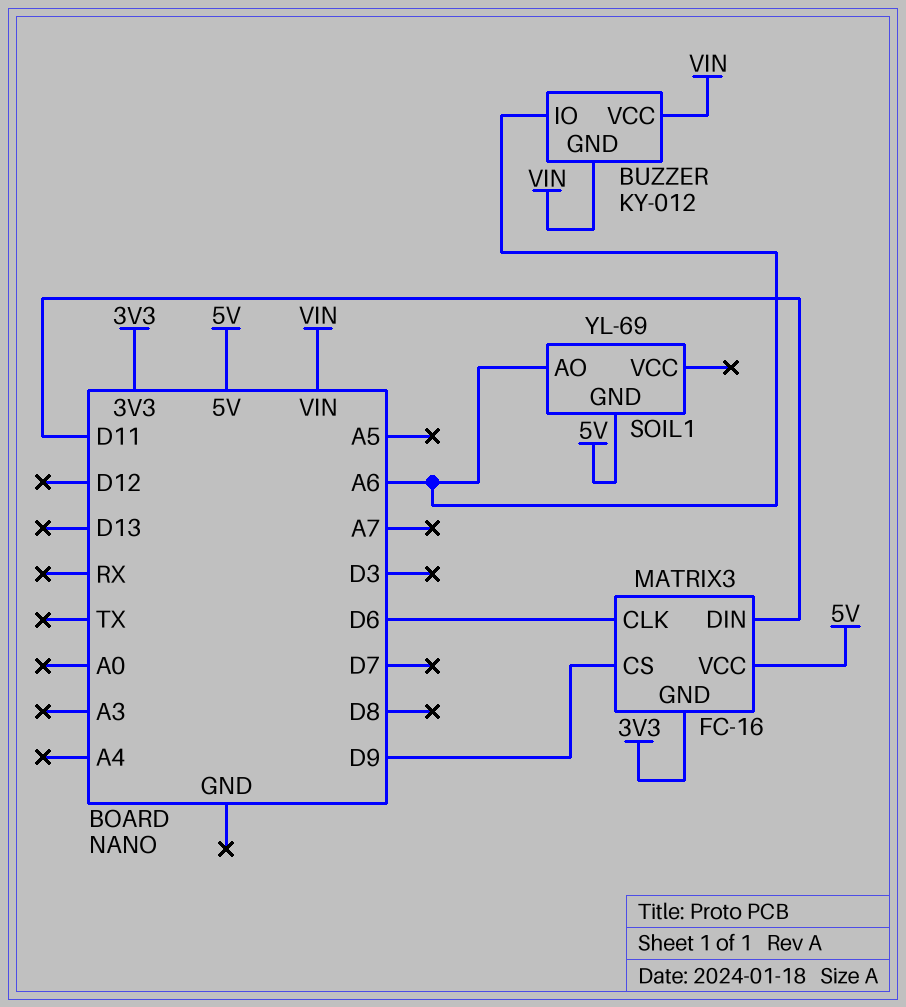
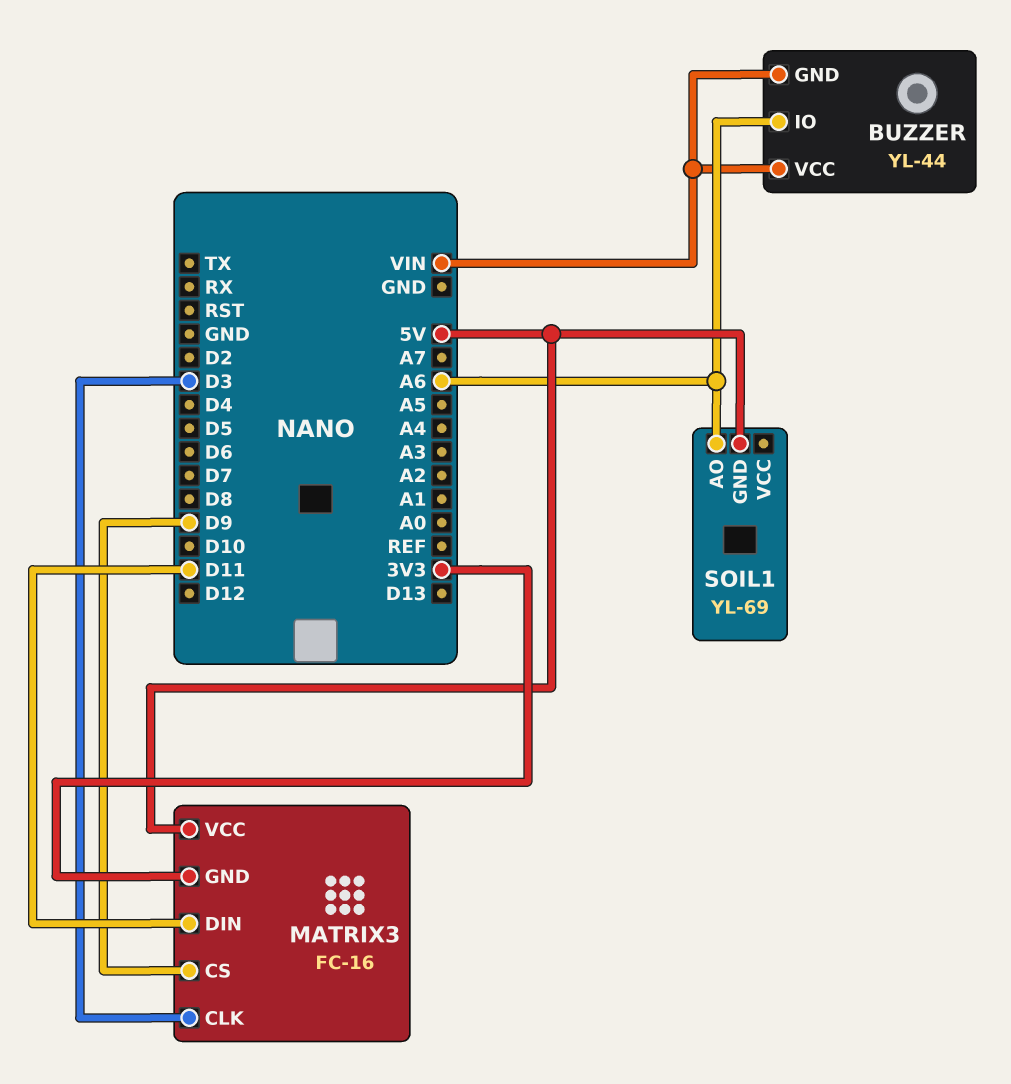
BUZZER: KY-012 -> YL-44
MATRIX3 pin CLK: D6 -> D3

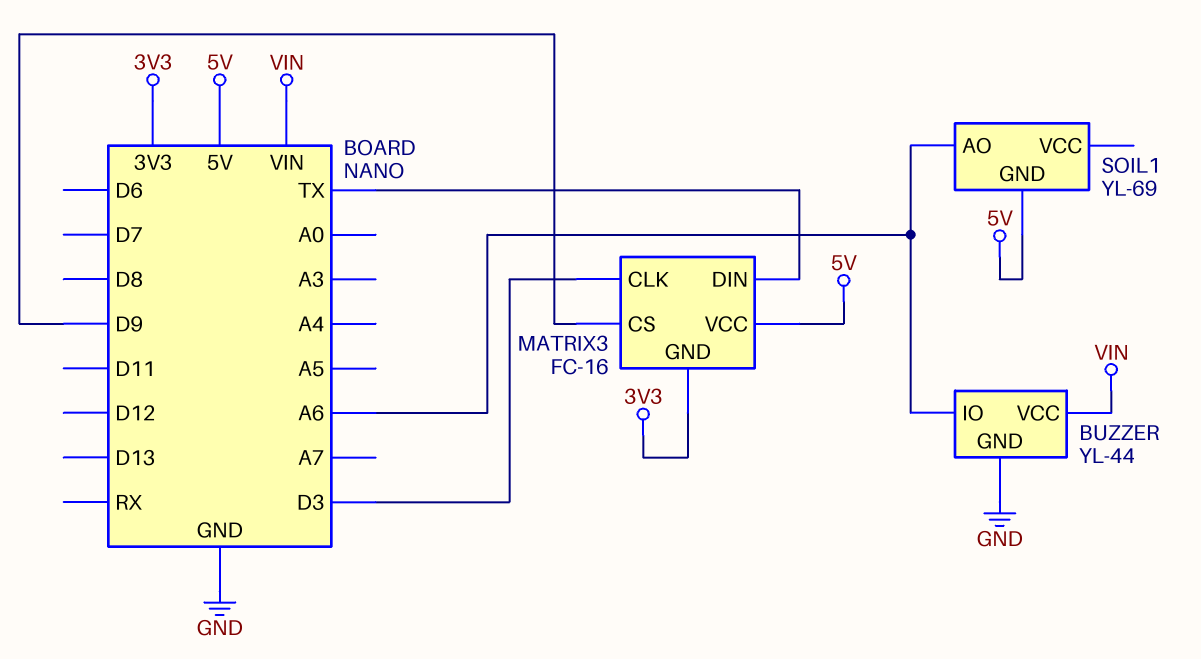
BUZZER pin GND: VIN -> GND
MATRIX3 pin DIN: D11 -> TX

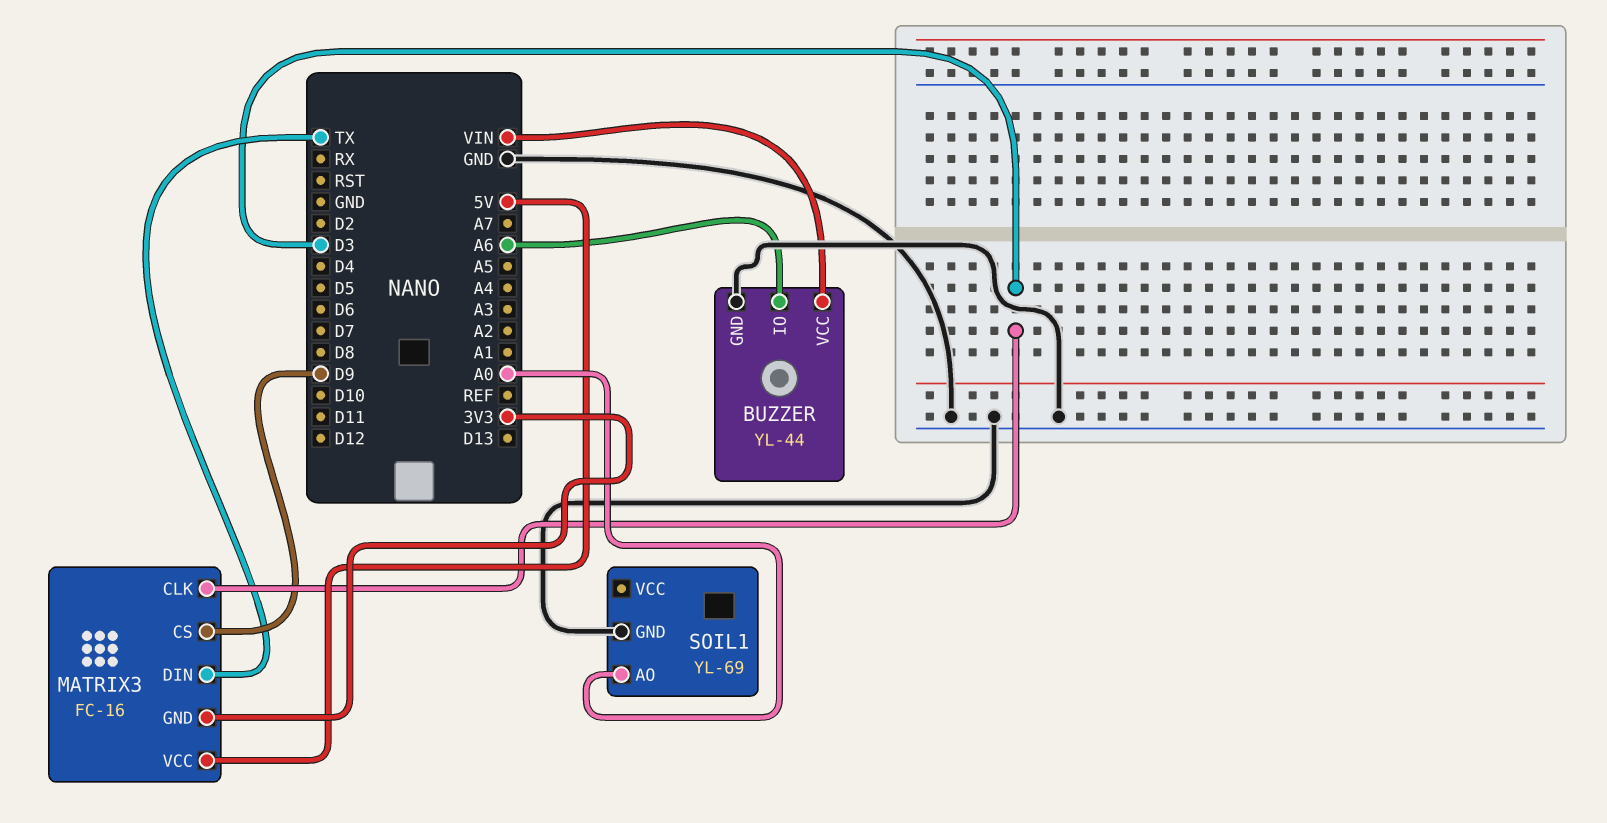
SOIL1 pin AO: A6 -> A0
SOIL1 pin GND: 5V -> GND

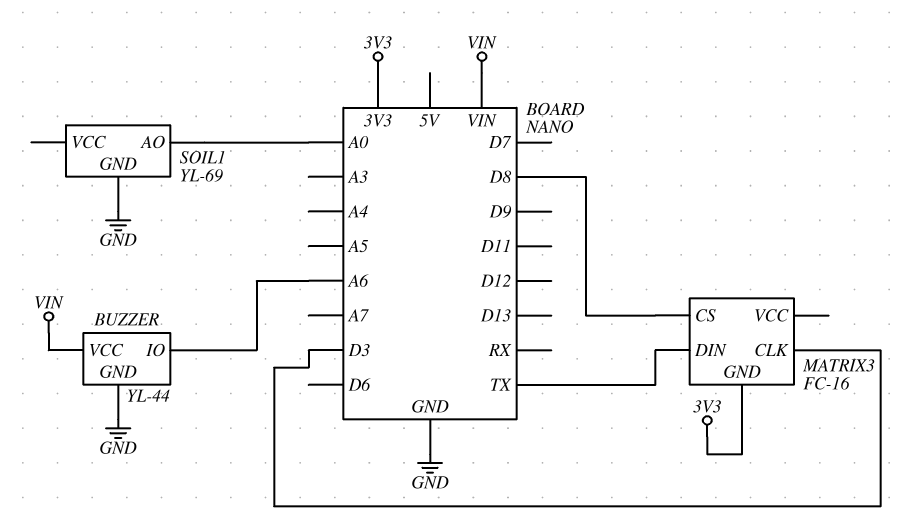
MATRIX3 pin CS: D9 -> D8
MATRIX3 pin VCC: 5V -> none

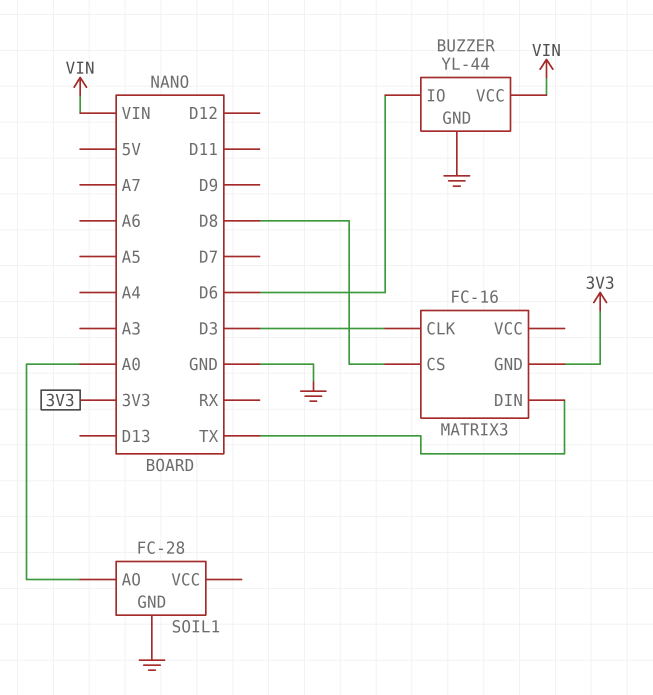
BUZZER pin IO: A6 -> D6
SOIL1: YL-69 -> FC-28

